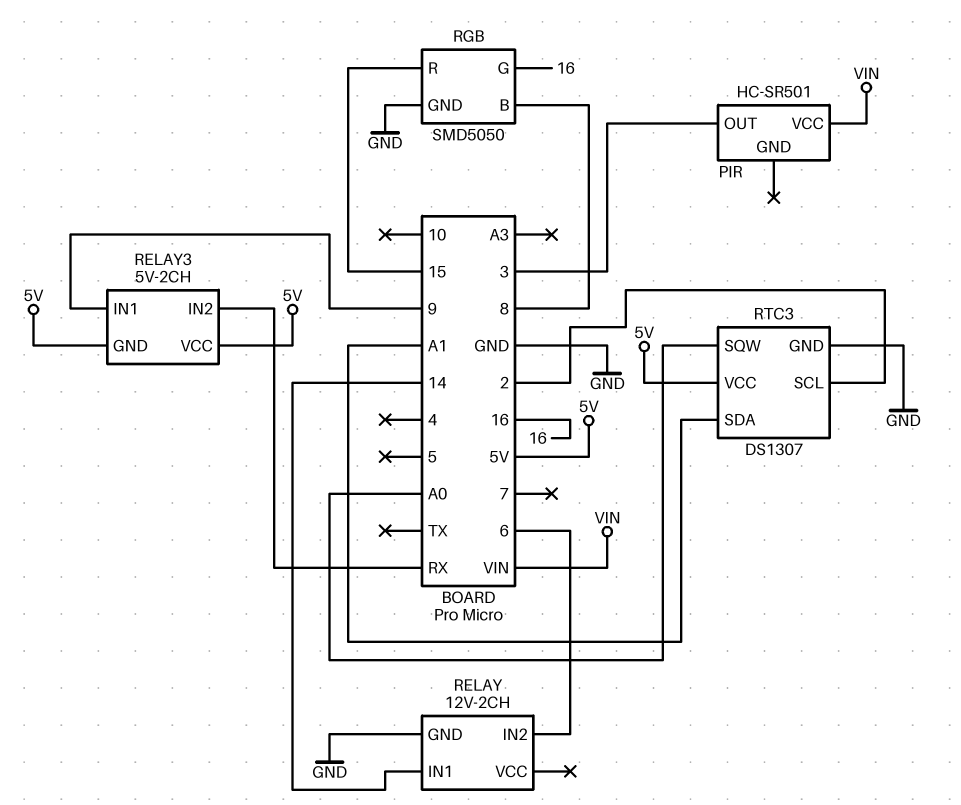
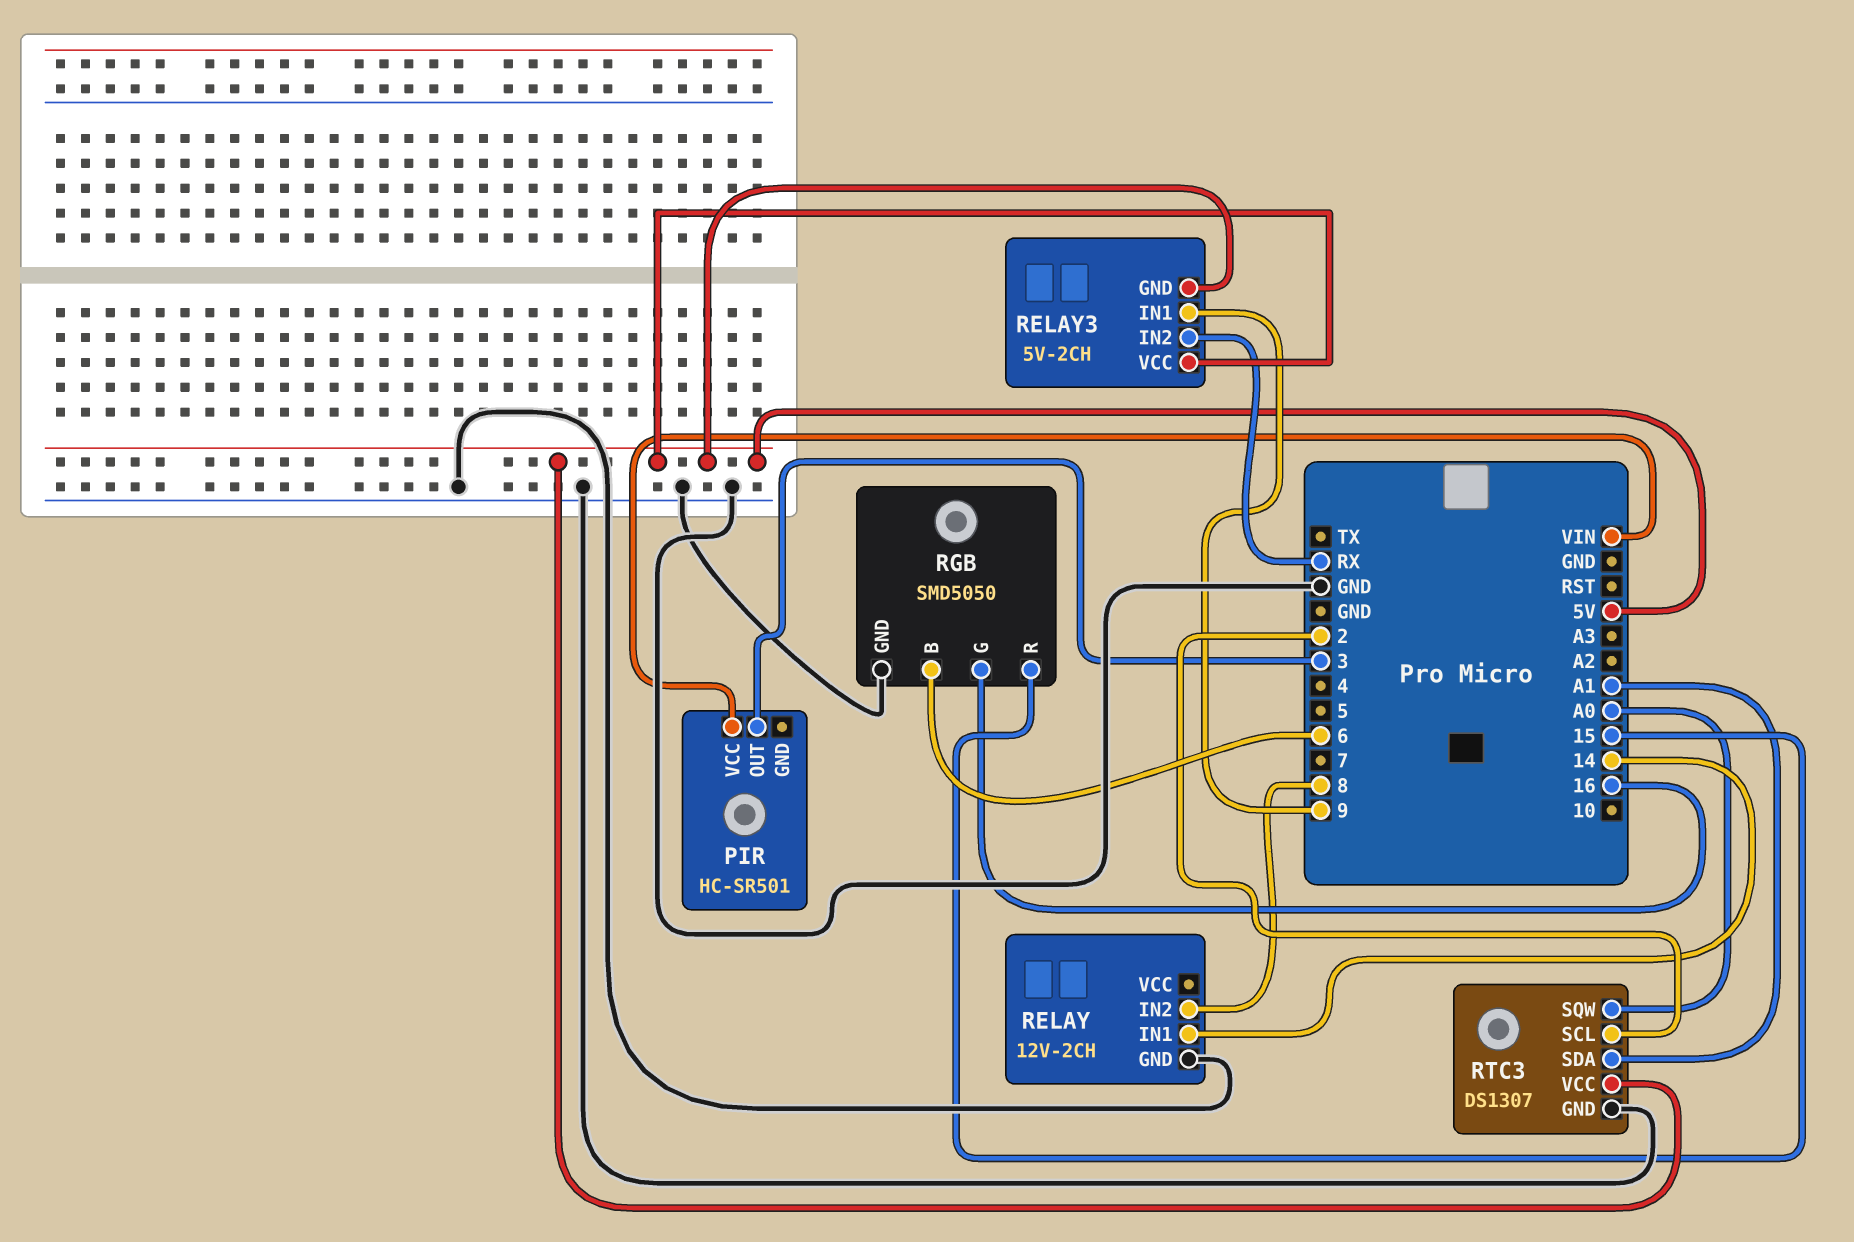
RELAY pin IN2: 6 -> 8
RGB pin B: 8 -> 6

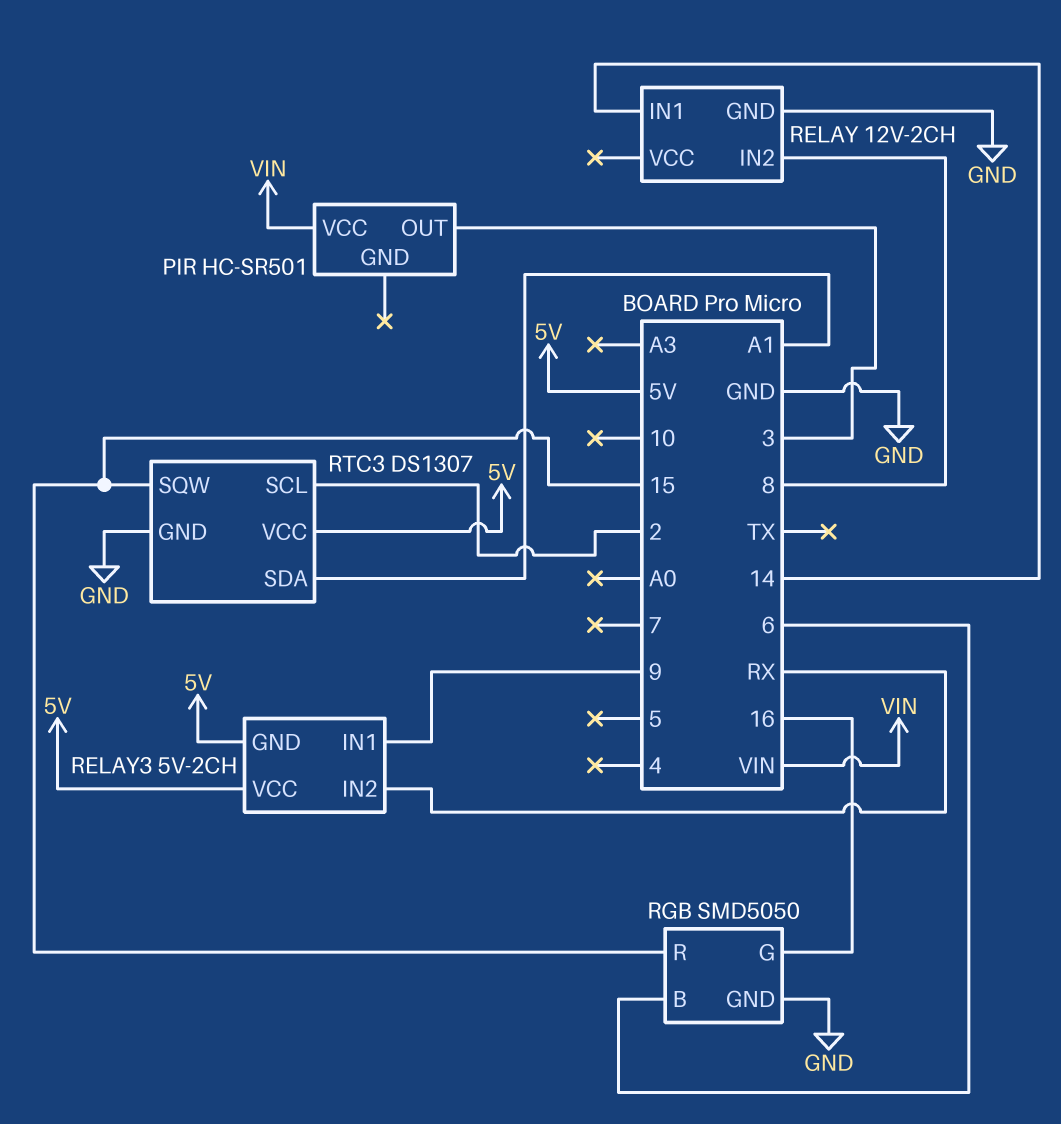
RTC3 pin SQW: A0 -> 15

